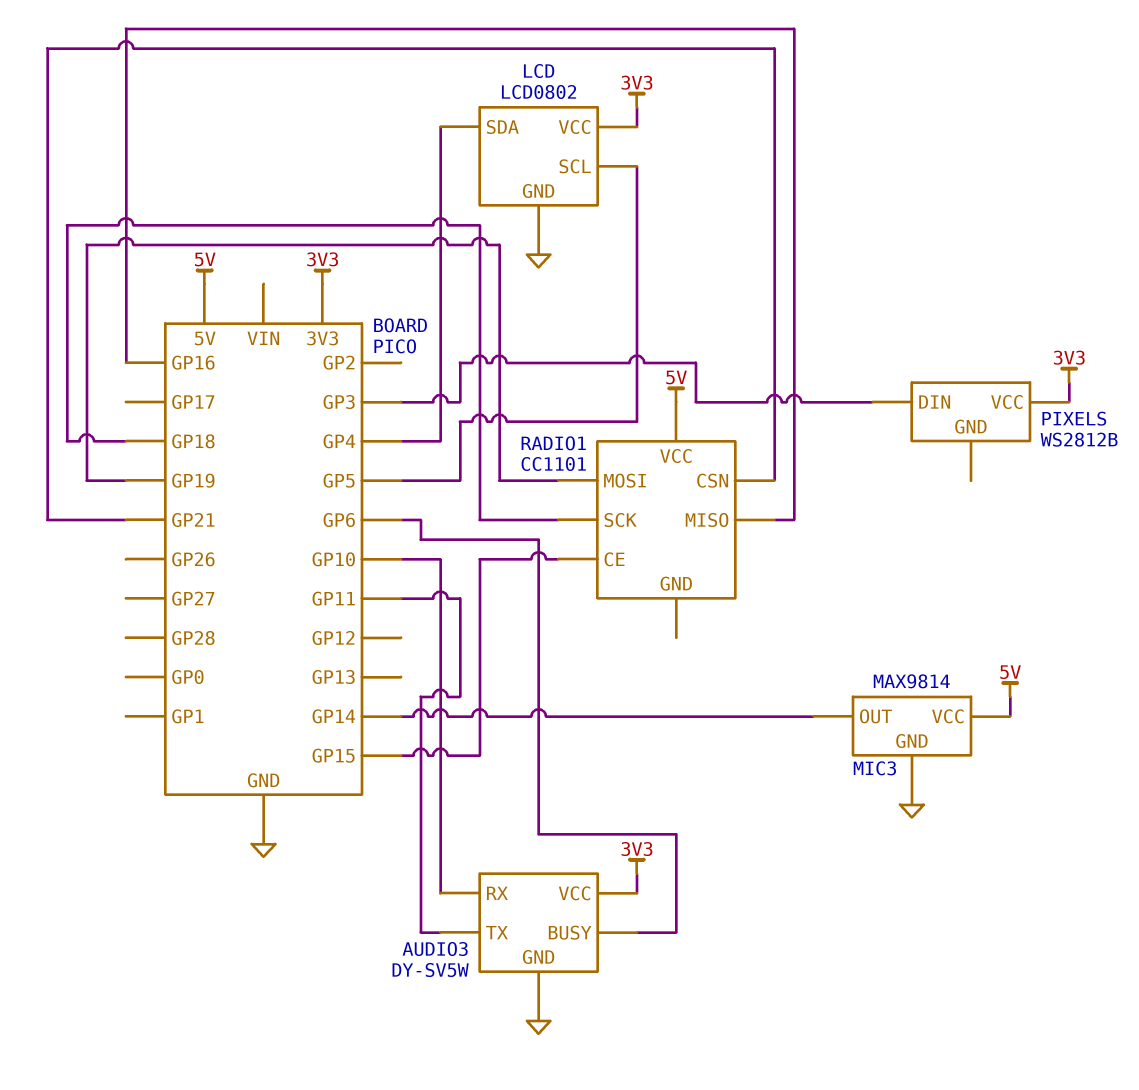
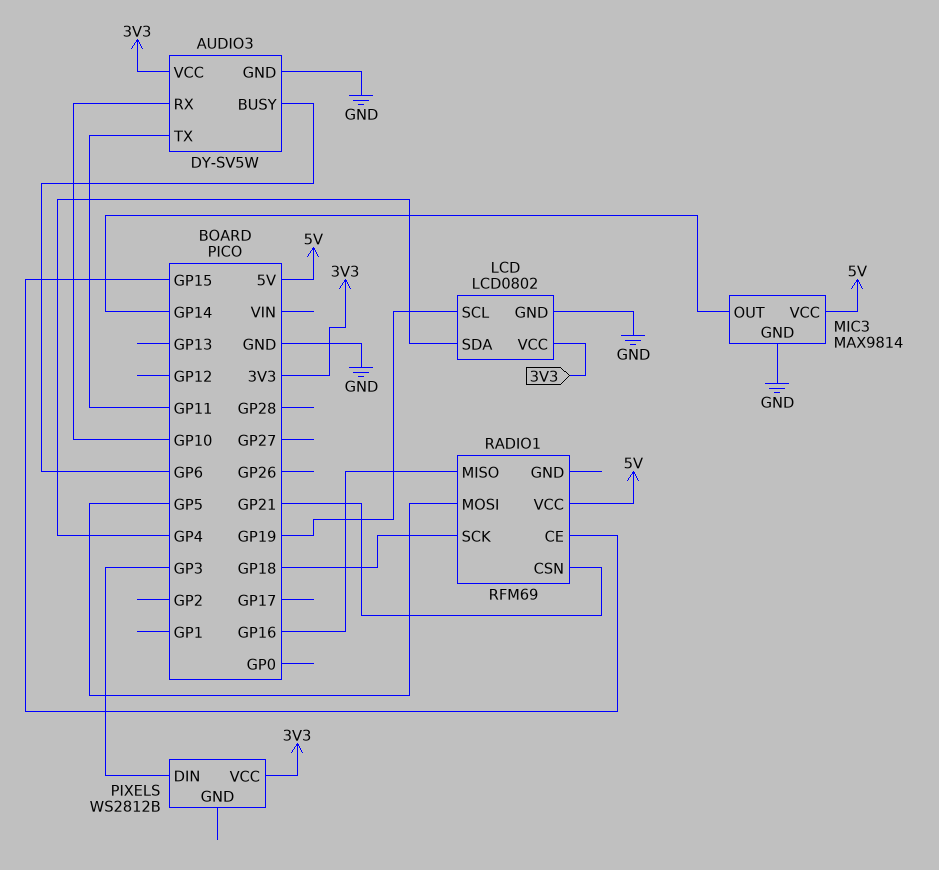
LCD pin SCL: GP5 -> GP19
RADIO1: CC1101 -> RFM69
RADIO1 pin MOSI: GP19 -> GP5

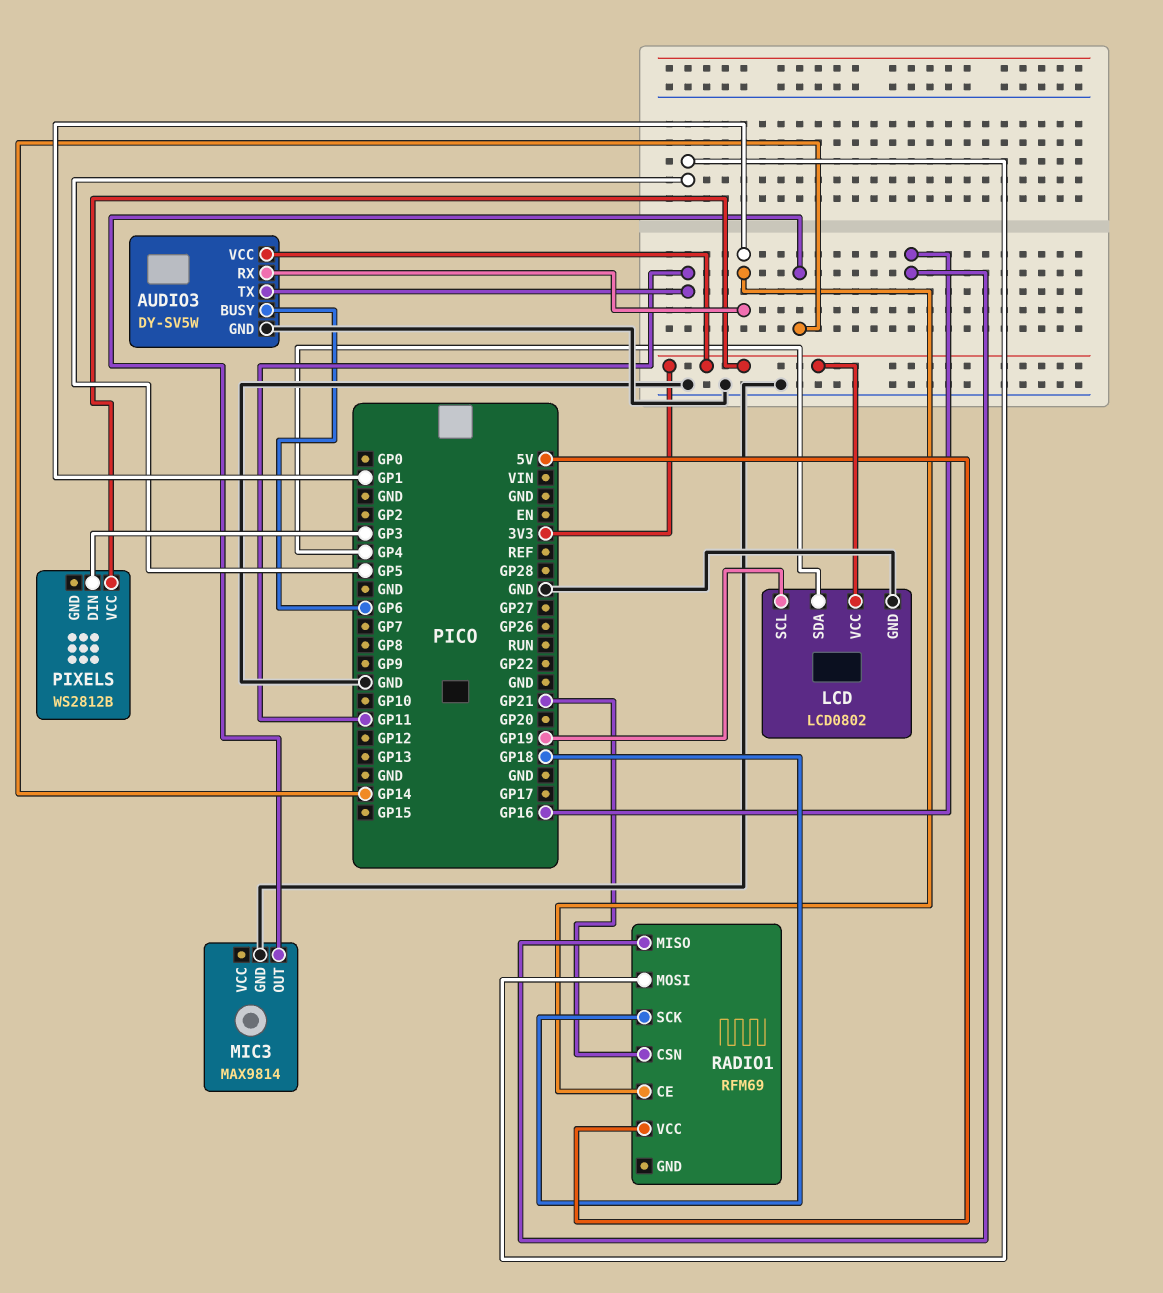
AUDIO3 pin RX: GP10 -> GP1
MIC3 pin VCC: 5V -> none
RADIO1 pin CE: GP15 -> GP1

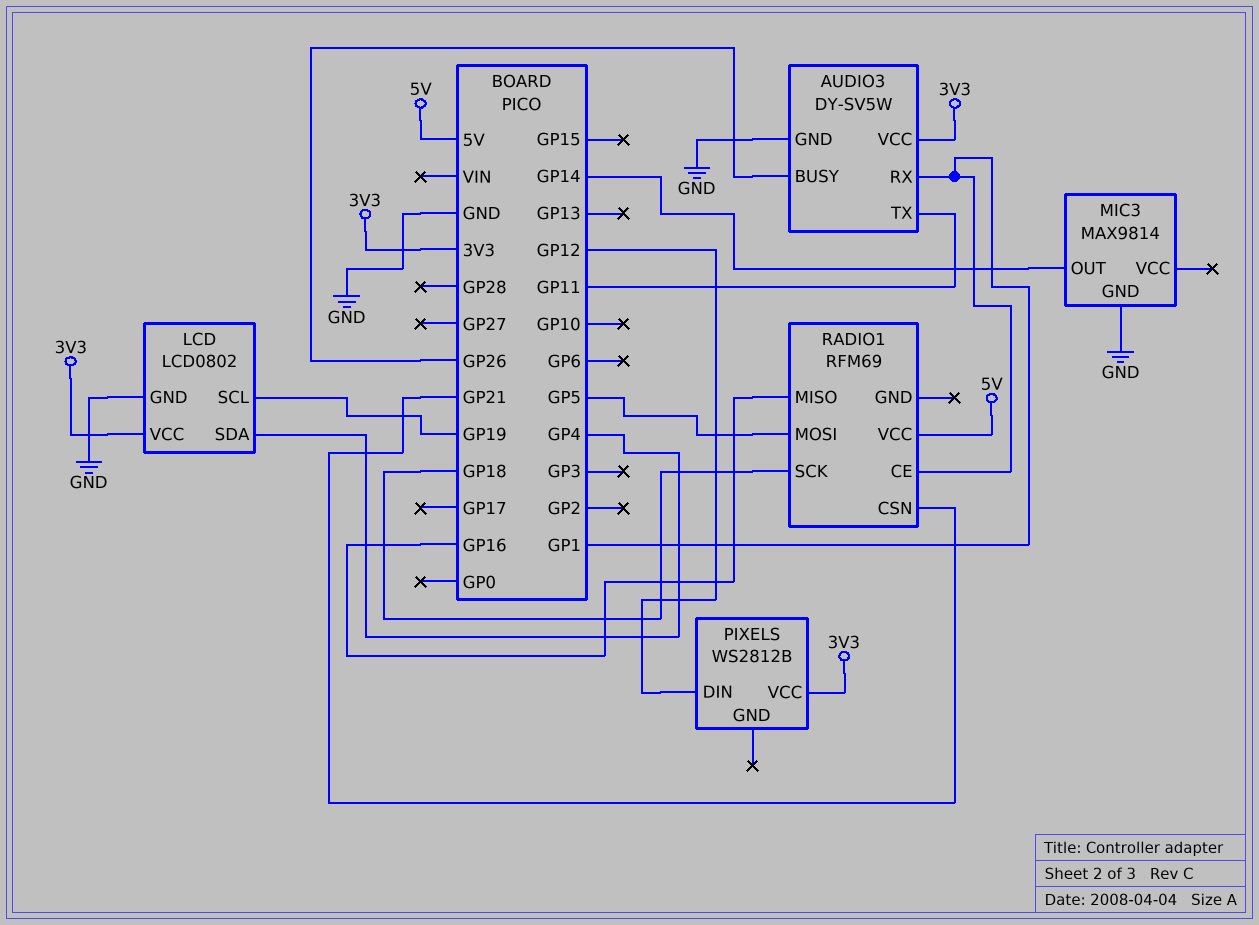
AUDIO3 pin BUSY: GP6 -> GP26
PIXELS pin DIN: GP3 -> GP12

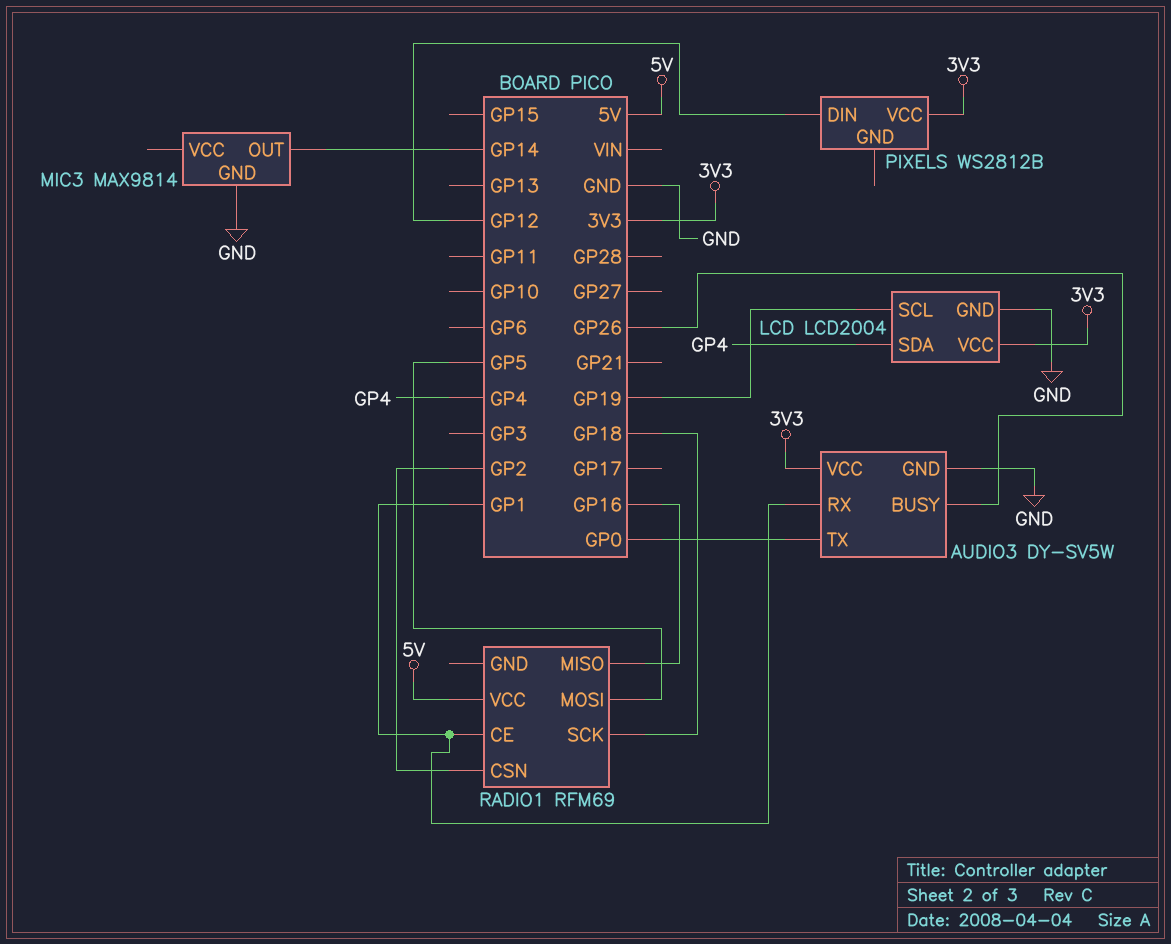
AUDIO3 pin TX: GP11 -> GP0
LCD: LCD0802 -> LCD2004
RADIO1 pin CSN: GP21 -> GP2

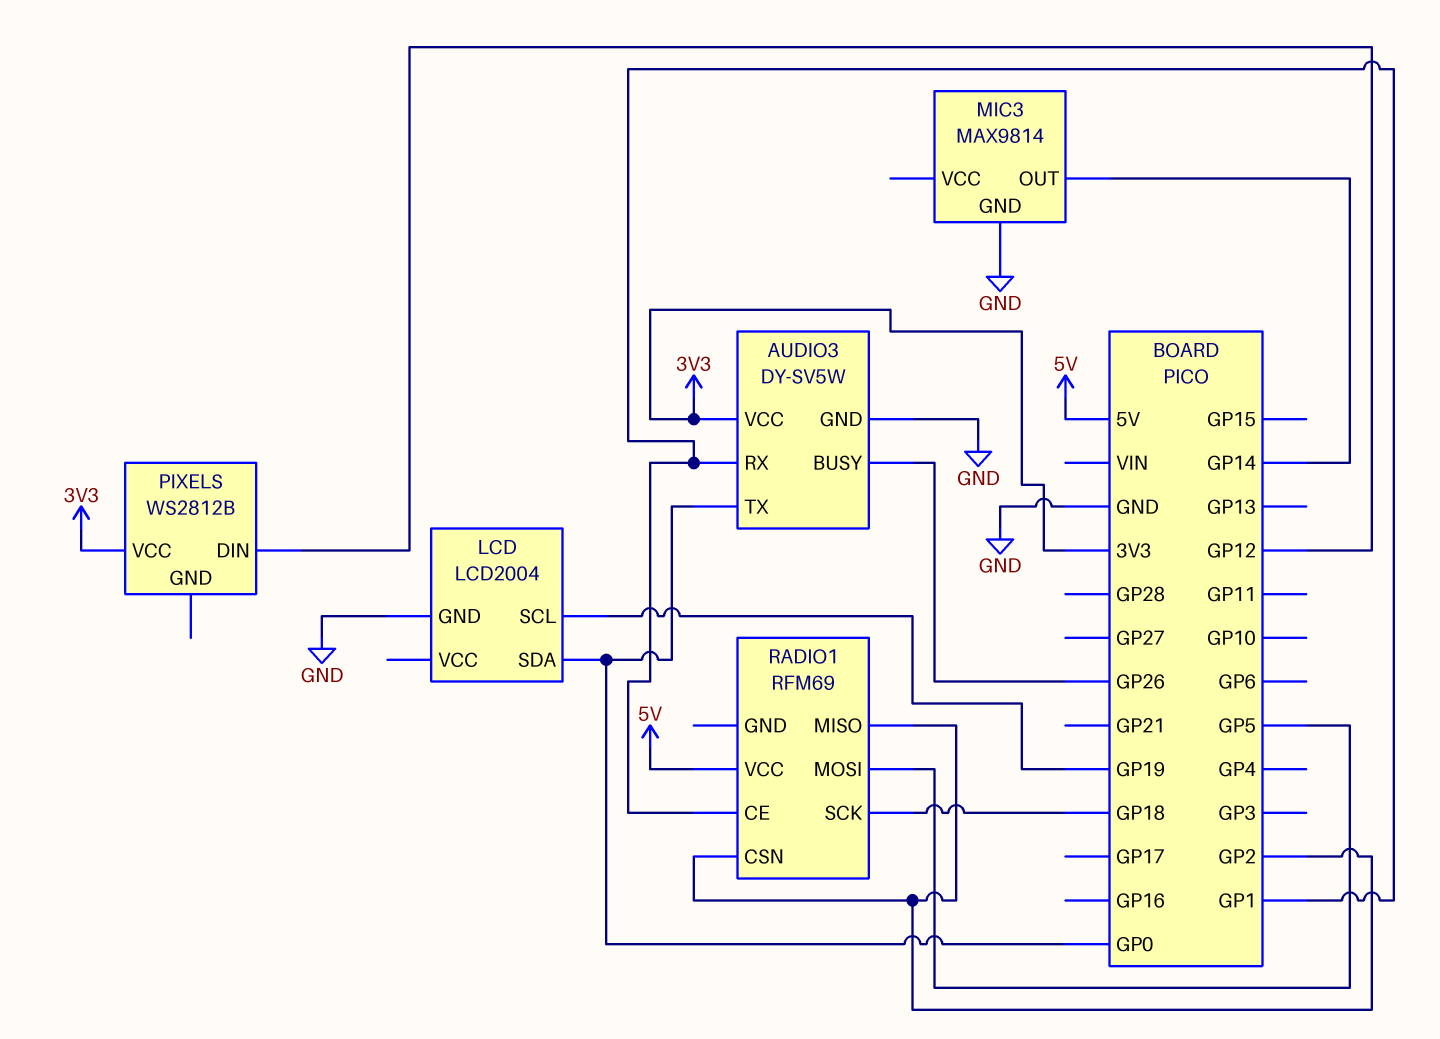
LCD pin SDA: GP4 -> GP0
LCD pin VCC: 3V3 -> none
RADIO1 pin MISO: GP16 -> GP2

